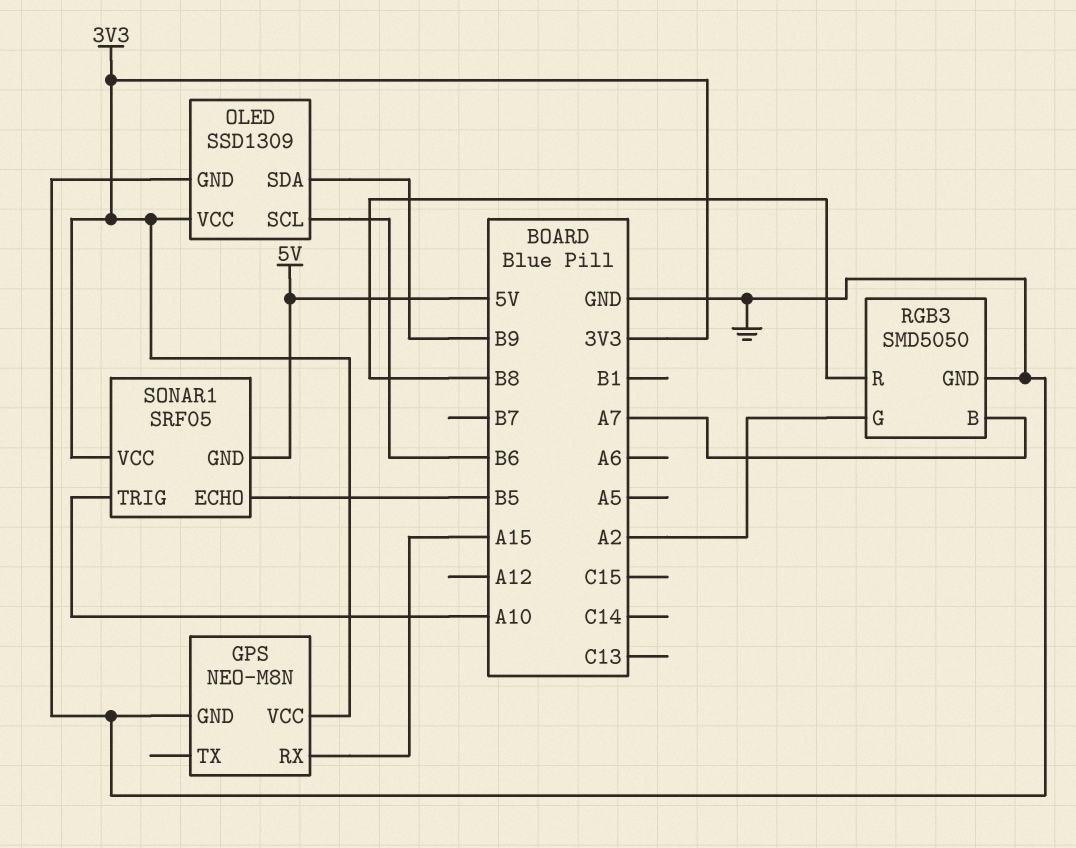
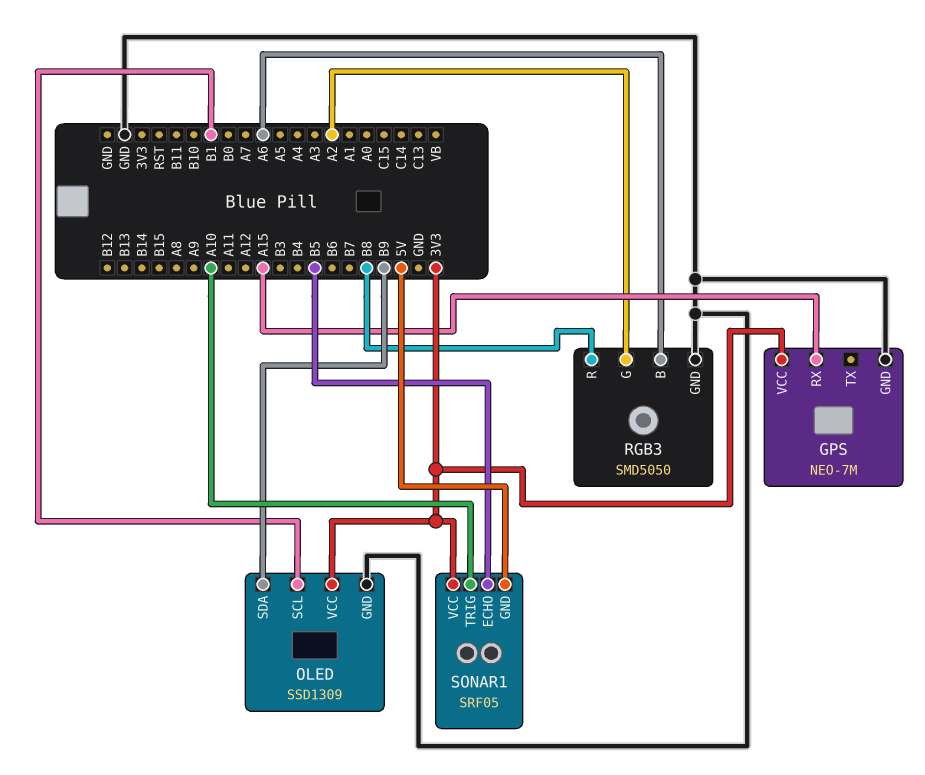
GPS: NEO-M8N -> NEO-7M
OLED pin SCL: B6 -> B1
RGB3 pin B: A7 -> A6

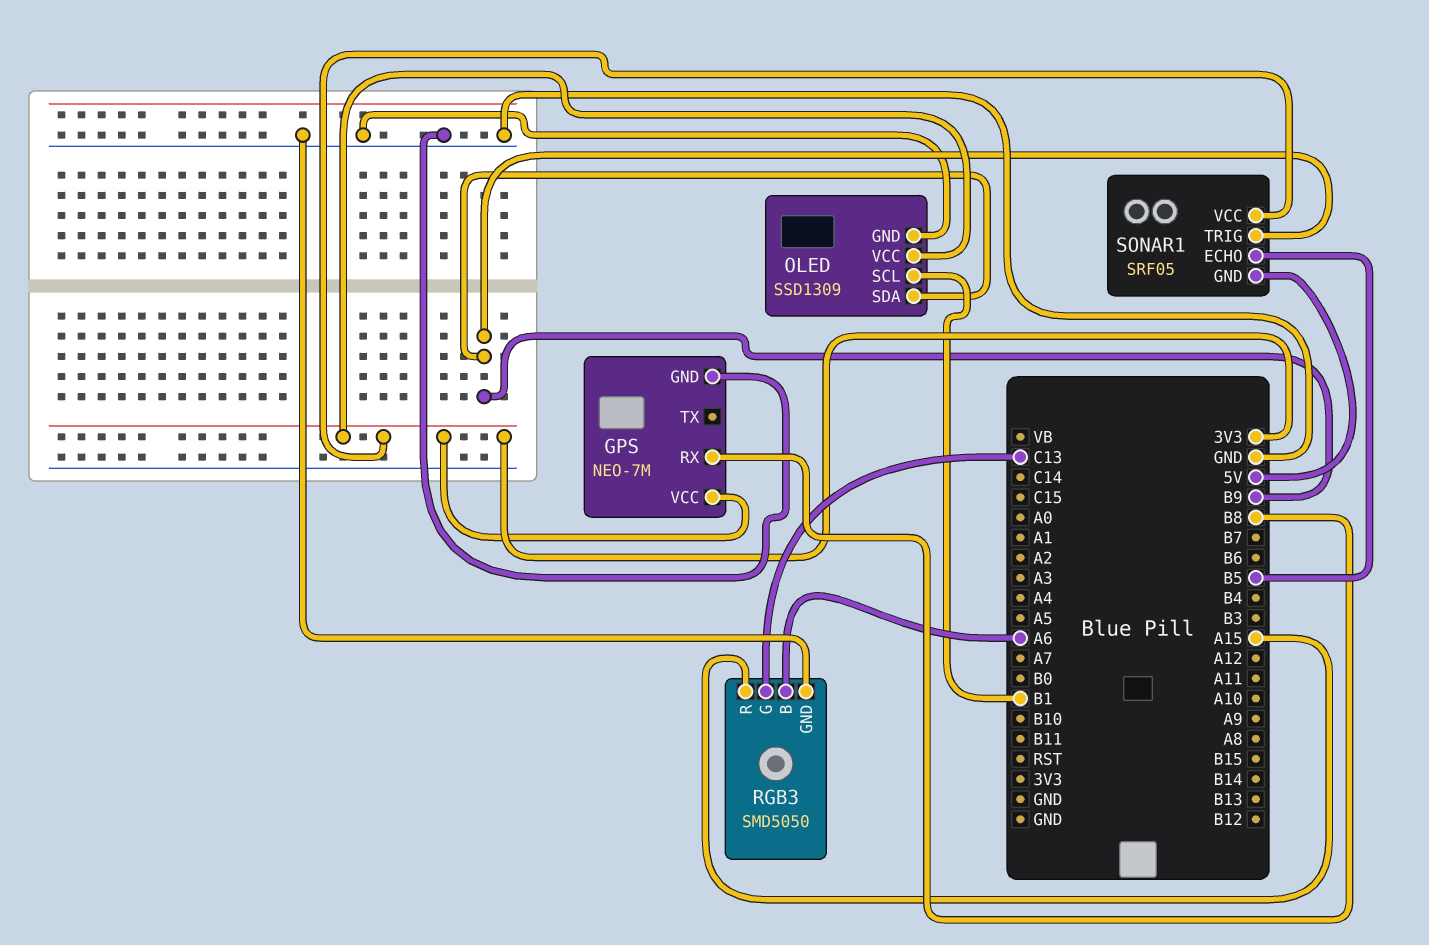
GPS pin RX: A15 -> B8
RGB3 pin G: A2 -> C13
RGB3 pin R: B8 -> A15
SONAR1 pin TRIG: A10 -> B9

